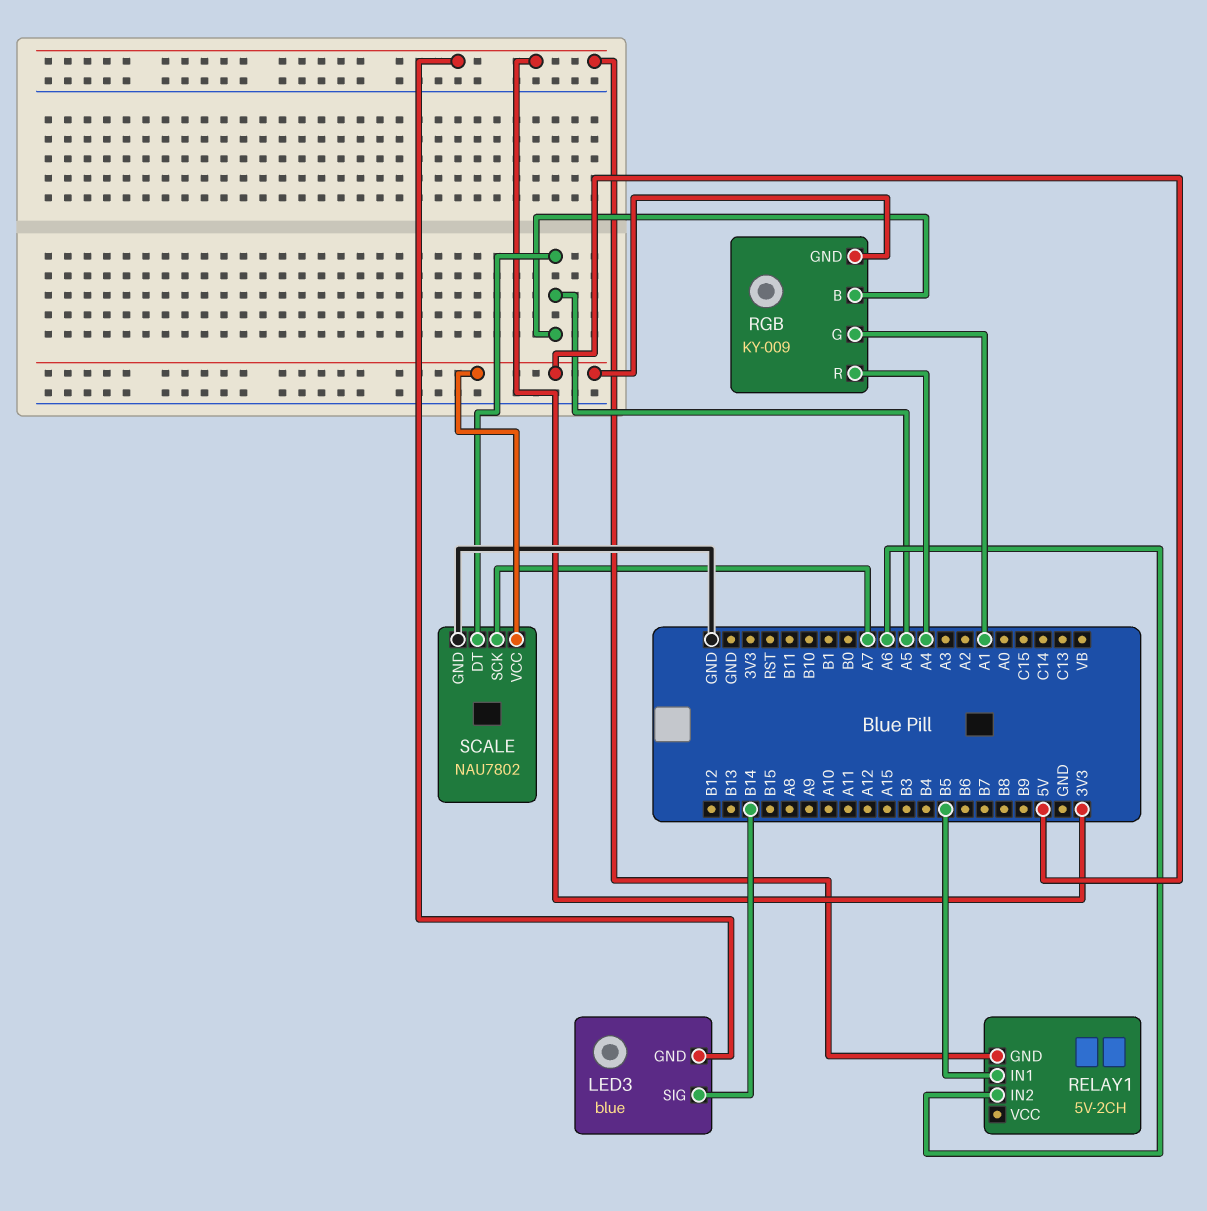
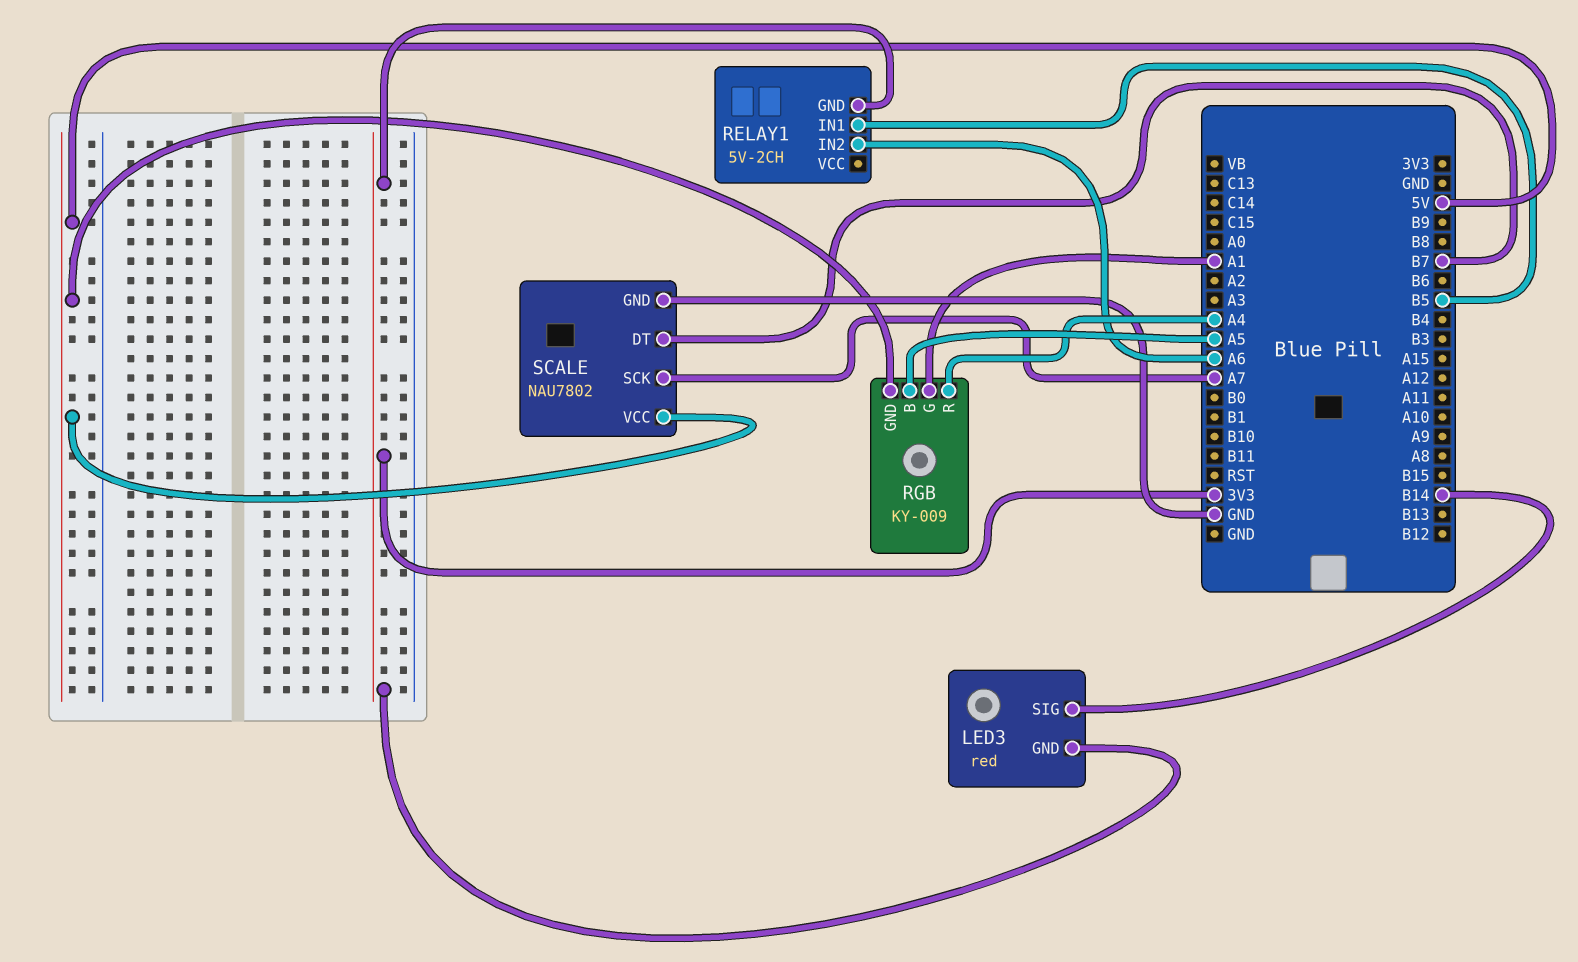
LED3: blue -> red
SCALE pin DT: A5 -> B7

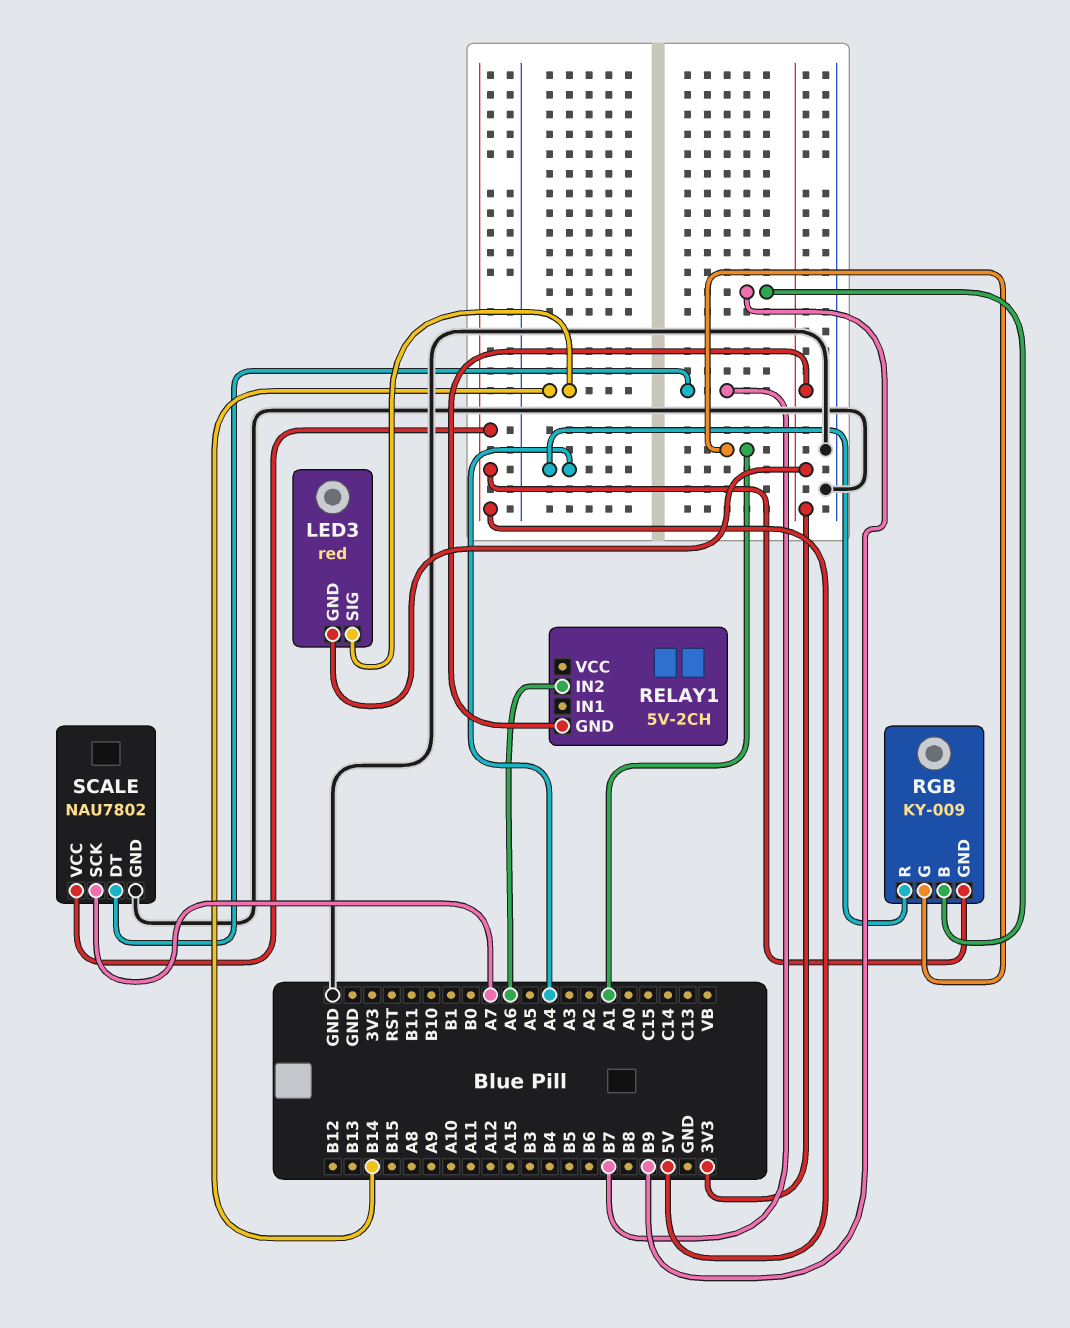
RELAY1 pin IN1: B5 -> none
RGB pin B: A5 -> B9

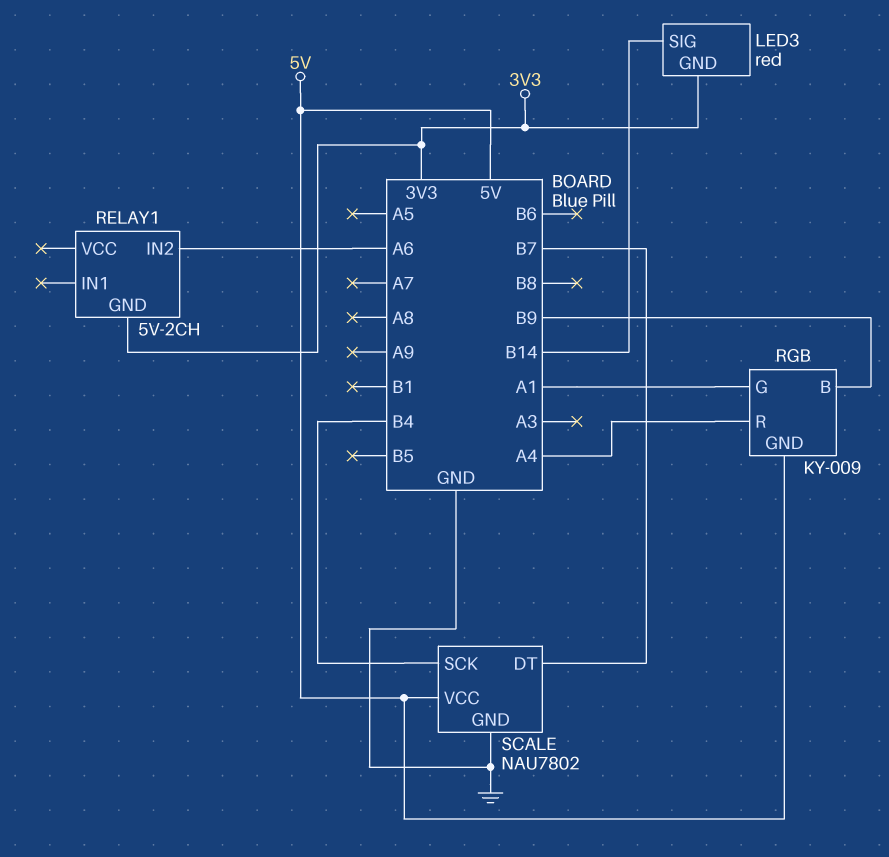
SCALE pin SCK: A7 -> B4

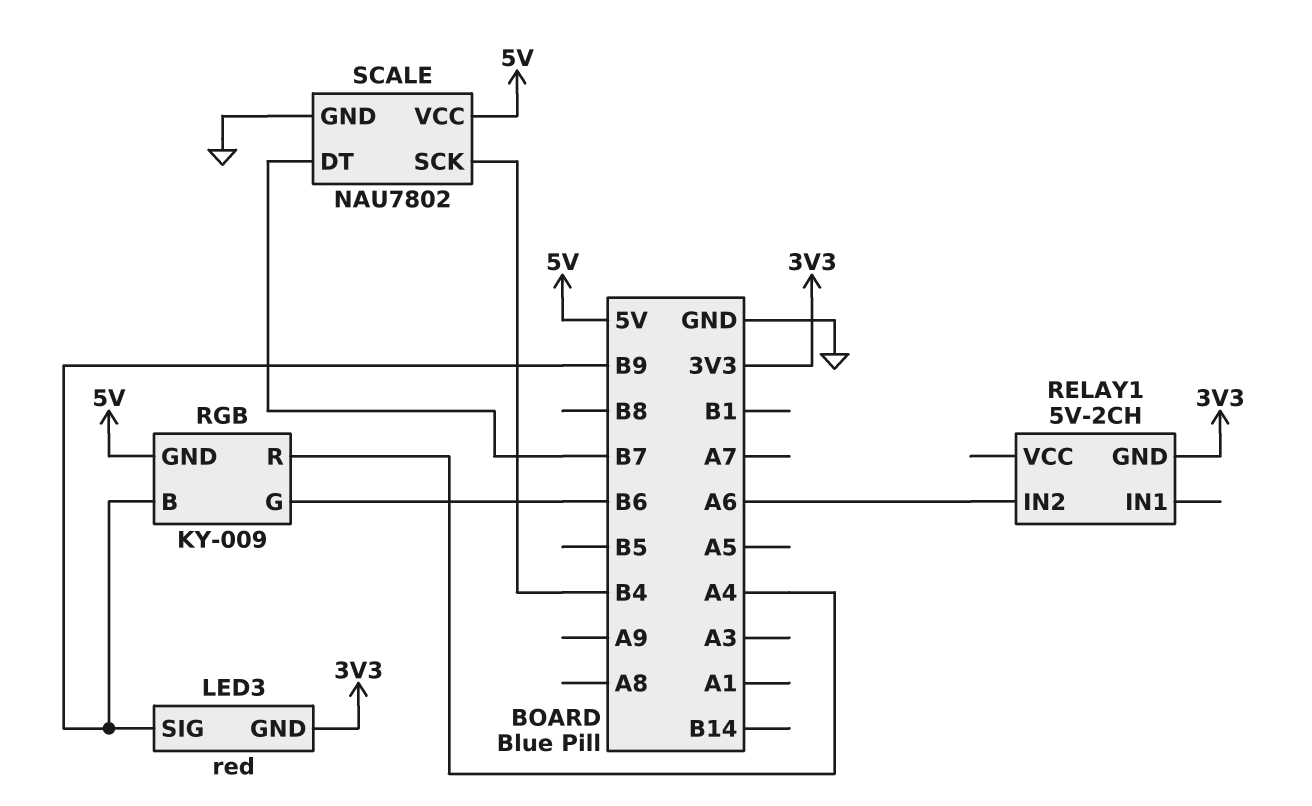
LED3 pin SIG: B14 -> B9
RGB pin G: A1 -> B6

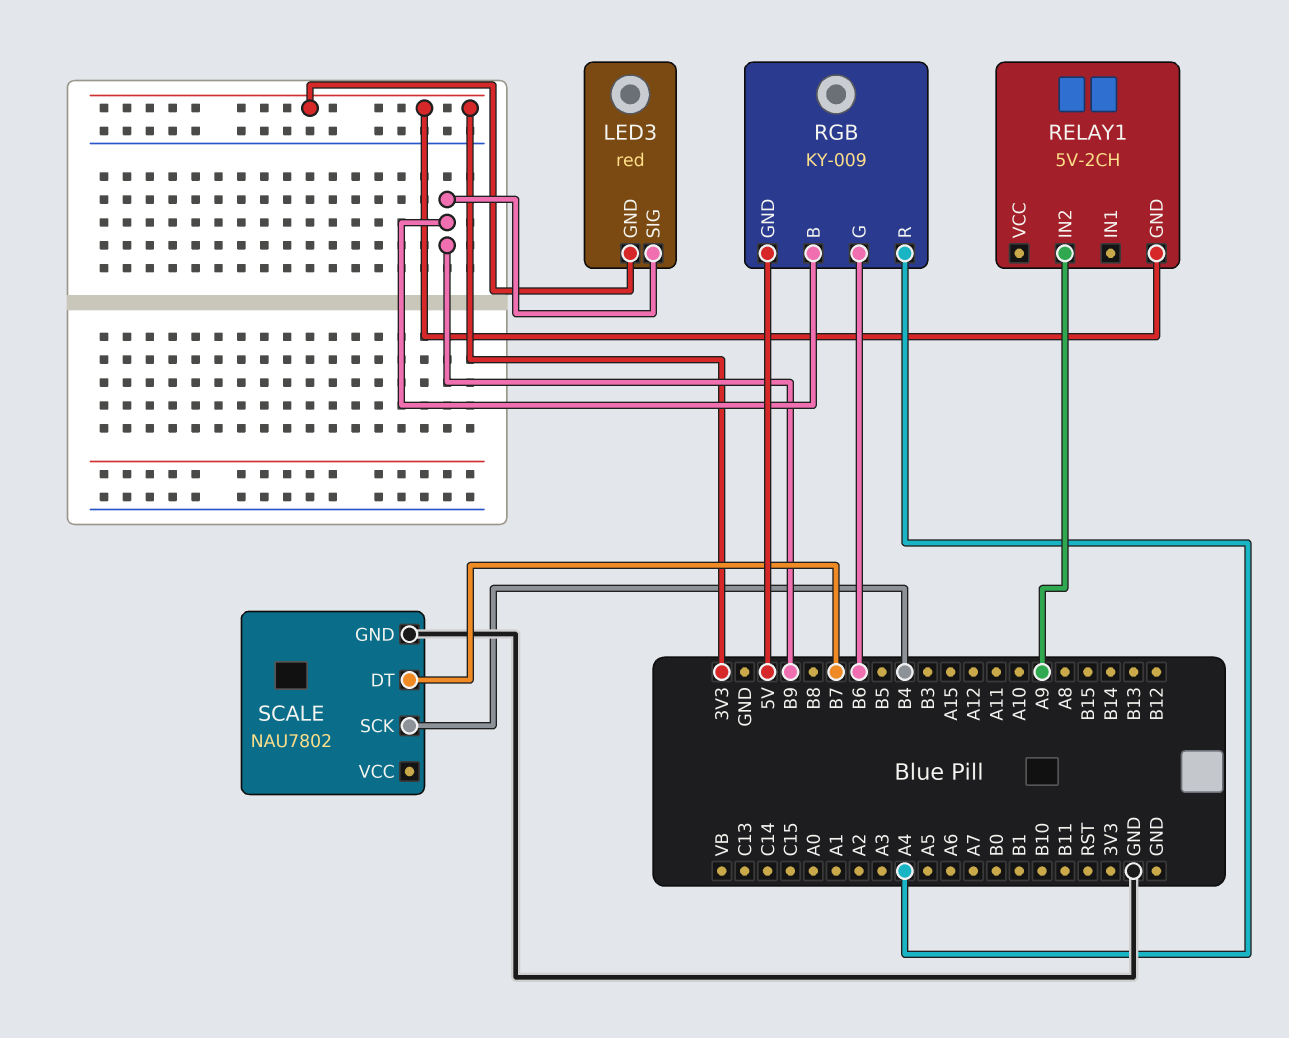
RELAY1 pin IN2: A6 -> A9
SCALE pin VCC: 5V -> none

